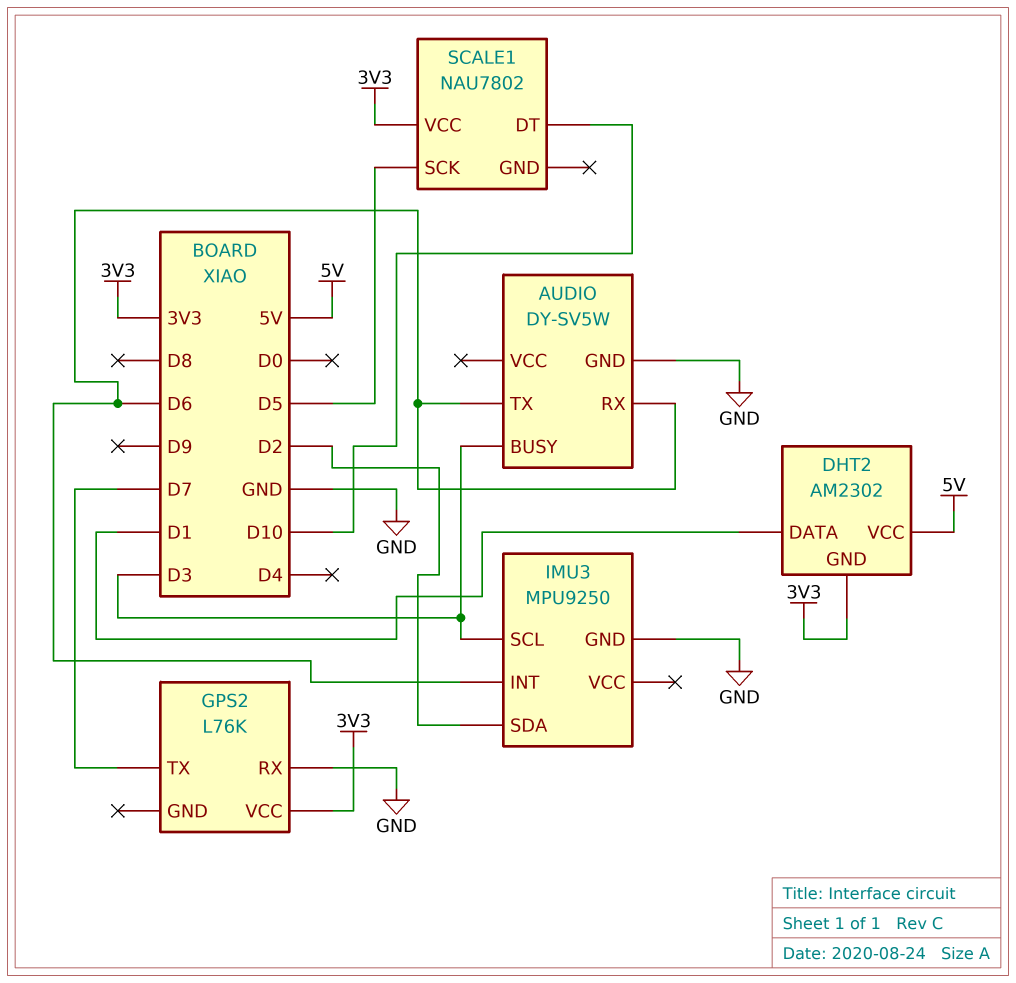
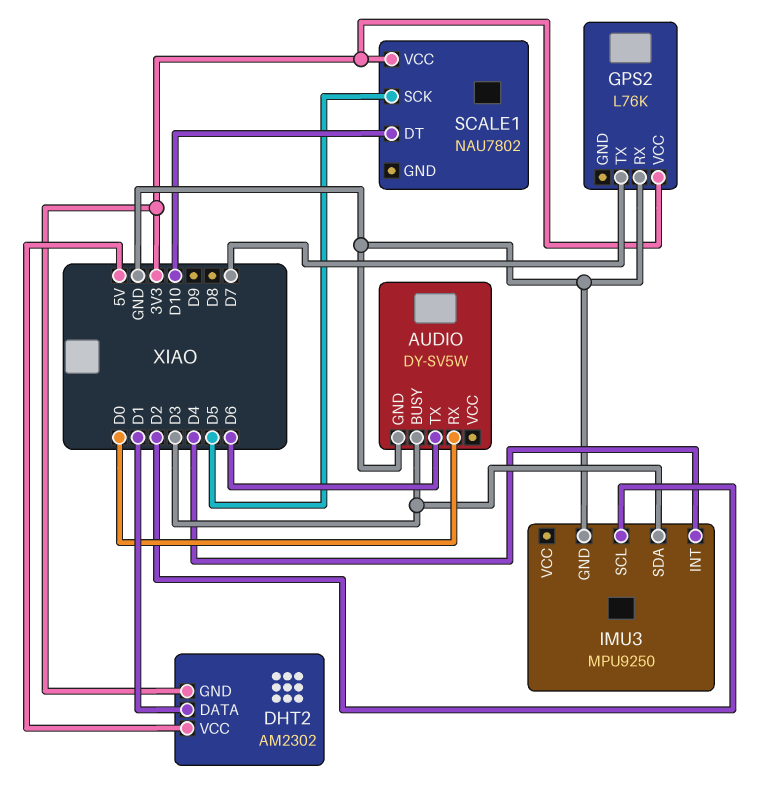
AUDIO pin RX: D6 -> D0
IMU3 pin INT: D6 -> D4
IMU3 pin SCL: D3 -> D2
IMU3 pin SDA: D2 -> D3

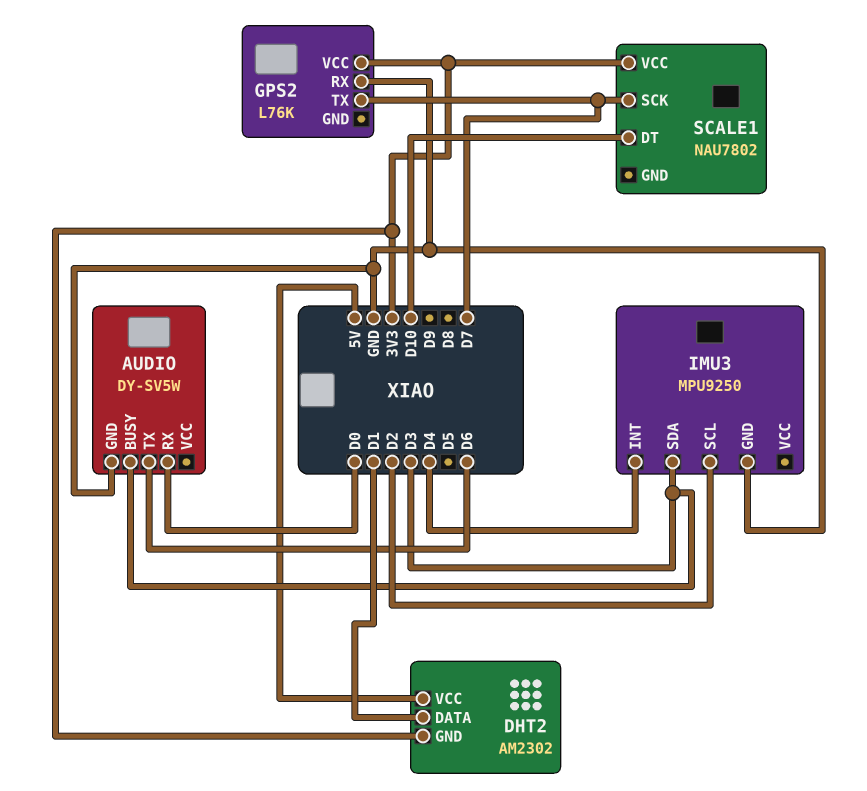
SCALE1 pin SCK: D5 -> D7

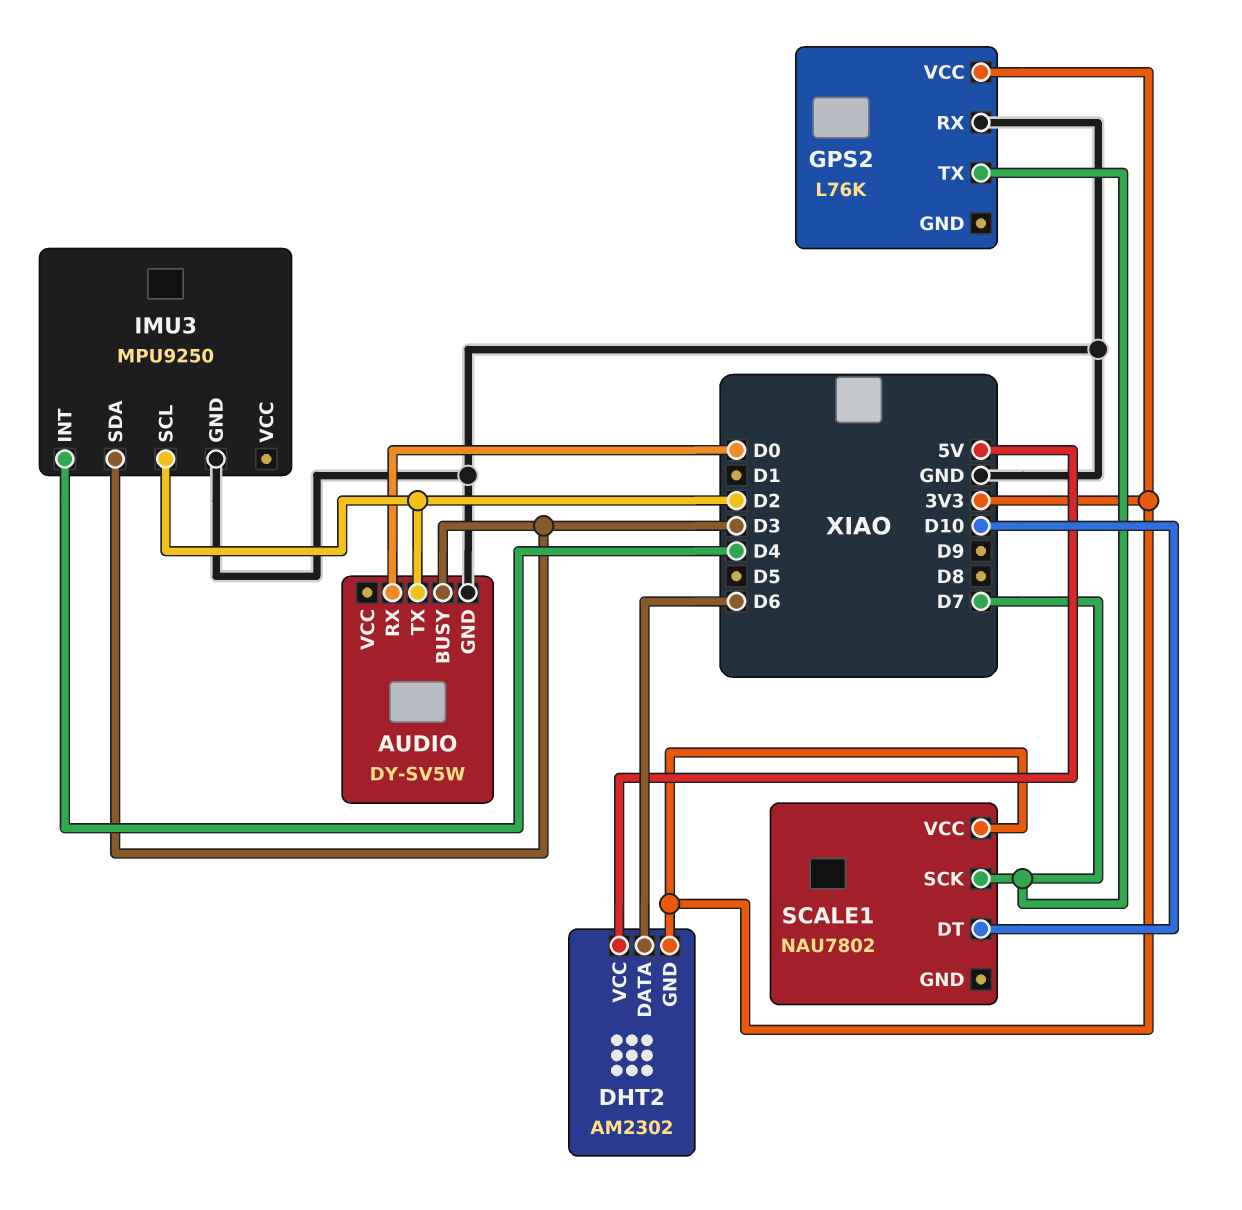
AUDIO pin TX: D6 -> D2
DHT2 pin DATA: D1 -> D6

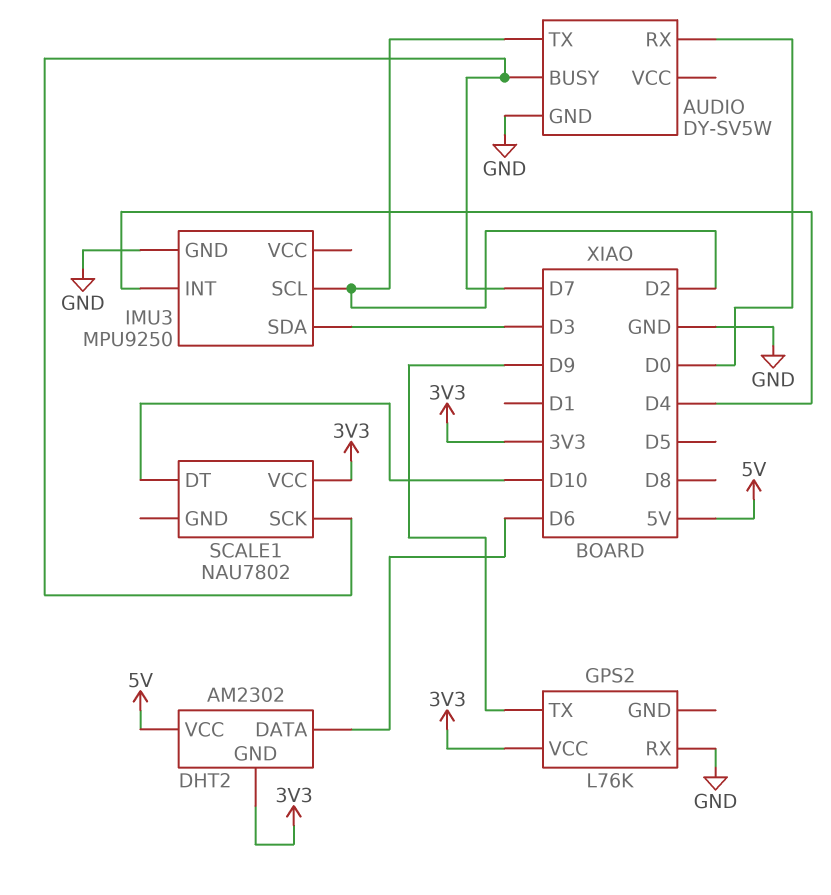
AUDIO pin BUSY: D3 -> D7
GPS2 pin TX: D7 -> D9

